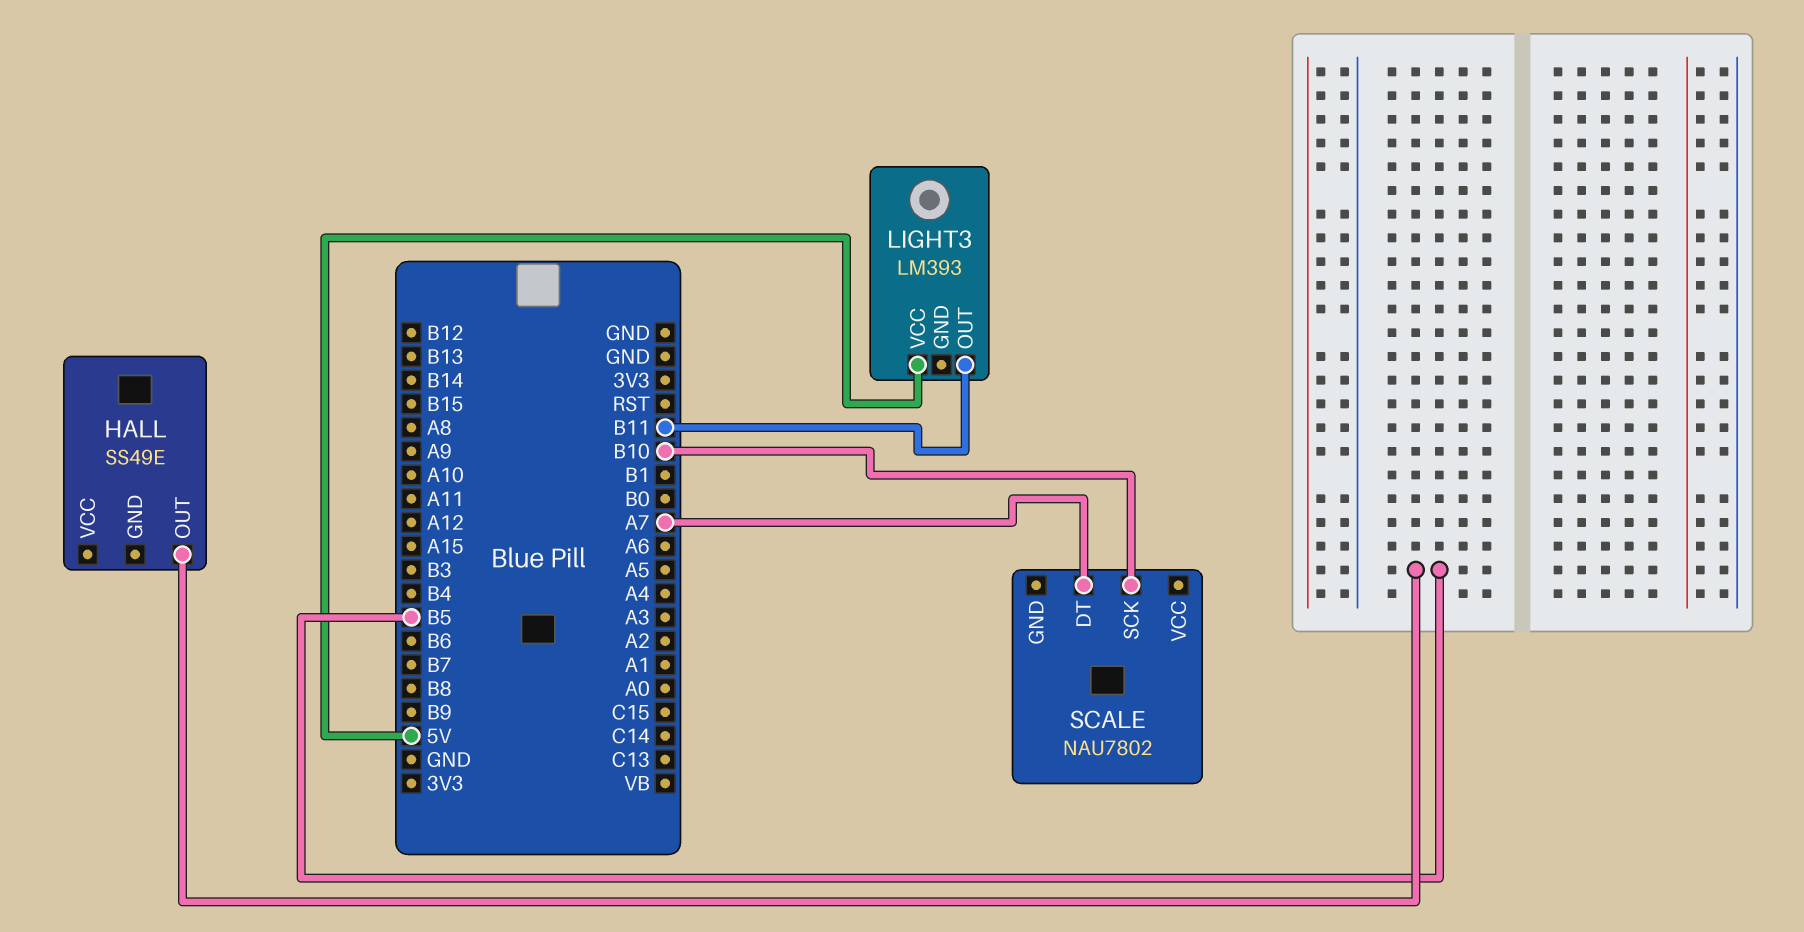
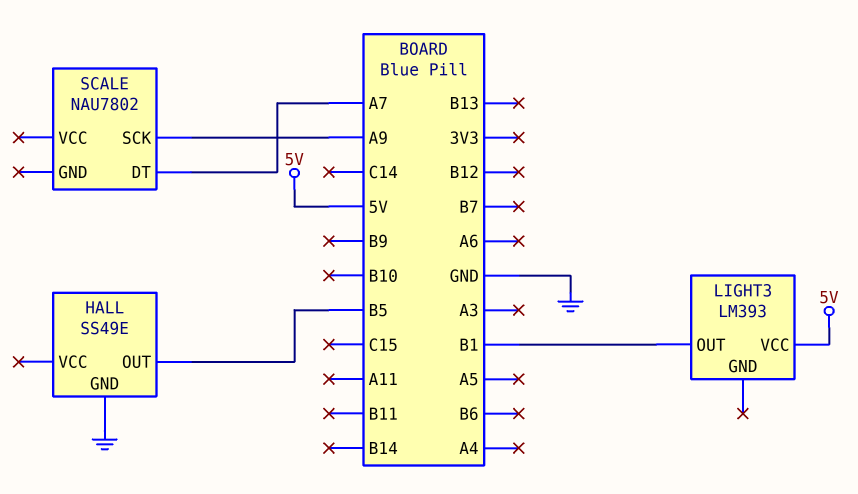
HALL pin GND: none -> GND
LIGHT3 pin OUT: B11 -> B1
SCALE pin SCK: B10 -> A9

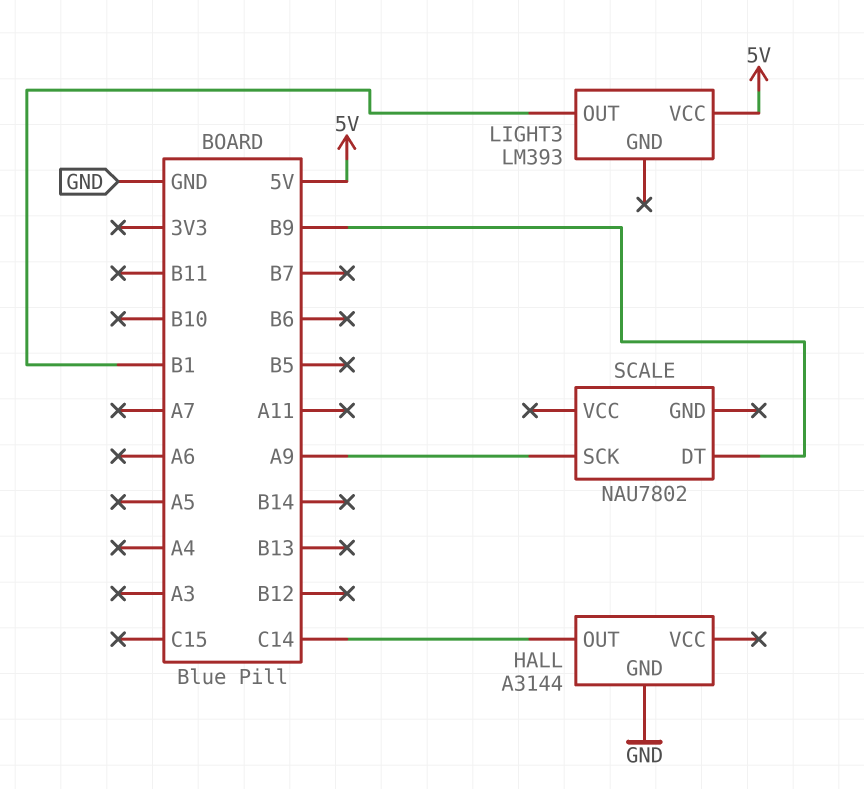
HALL: SS49E -> A3144
HALL pin OUT: B5 -> C14
SCALE pin DT: A7 -> B9

